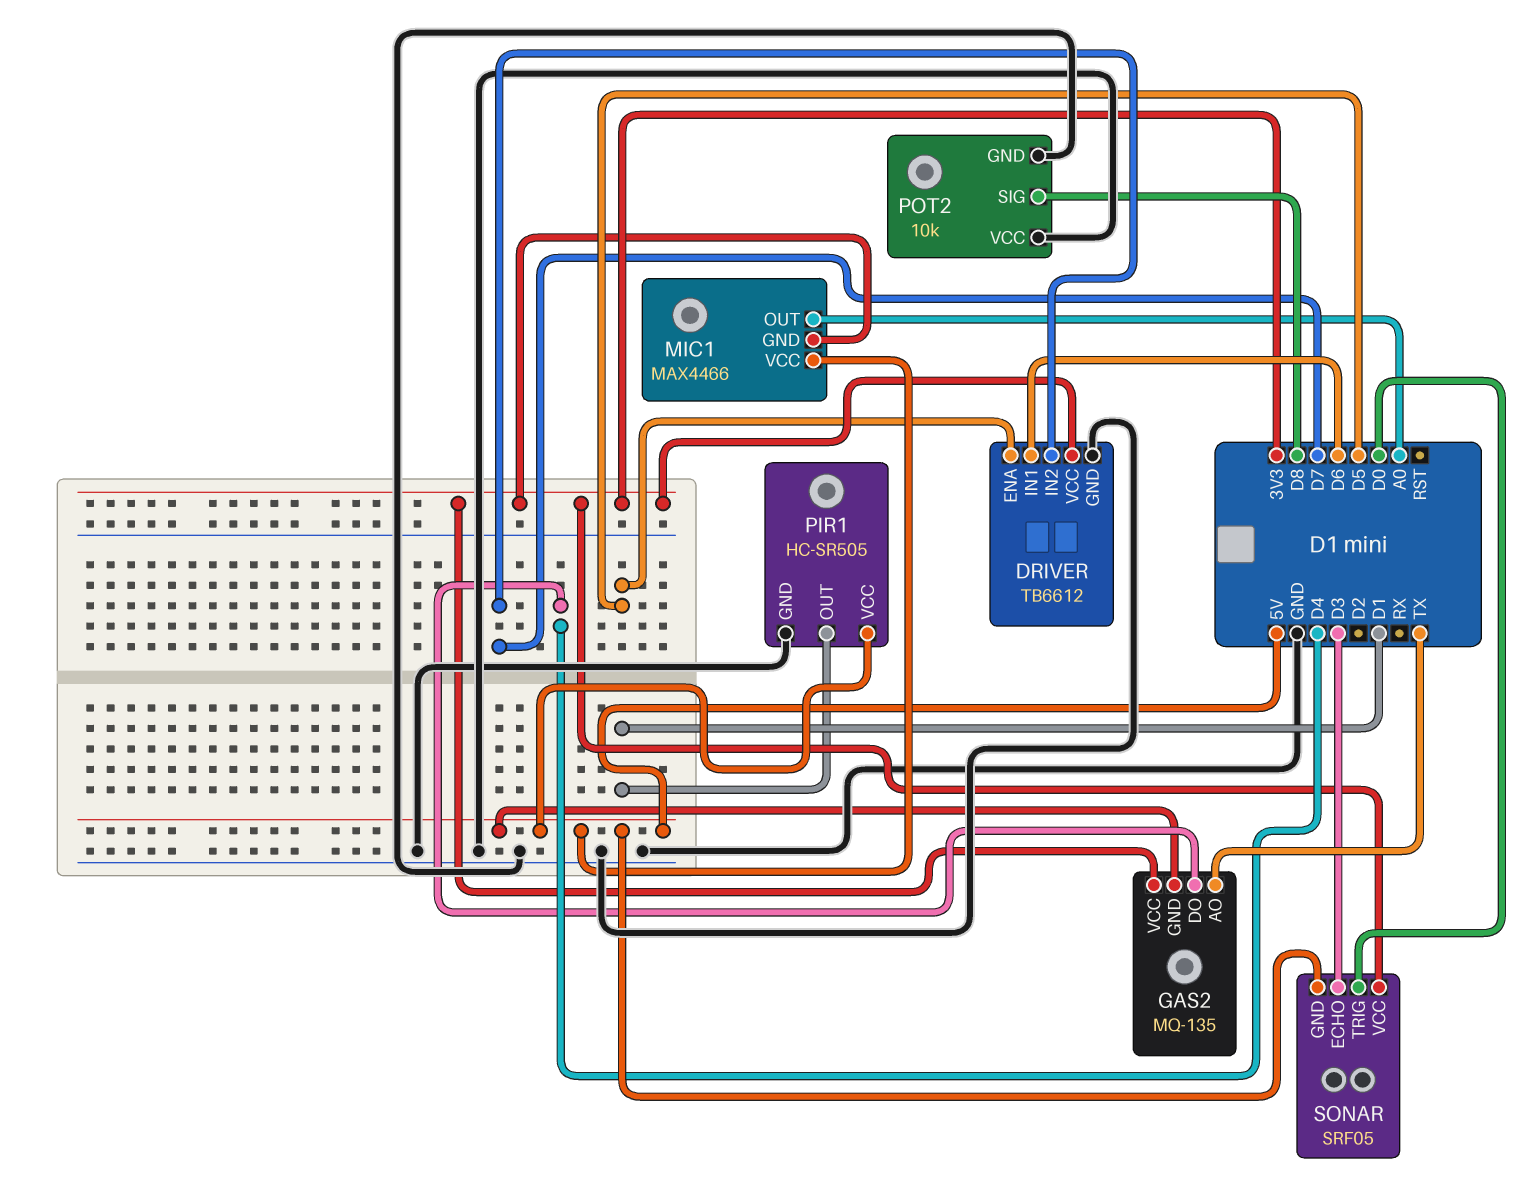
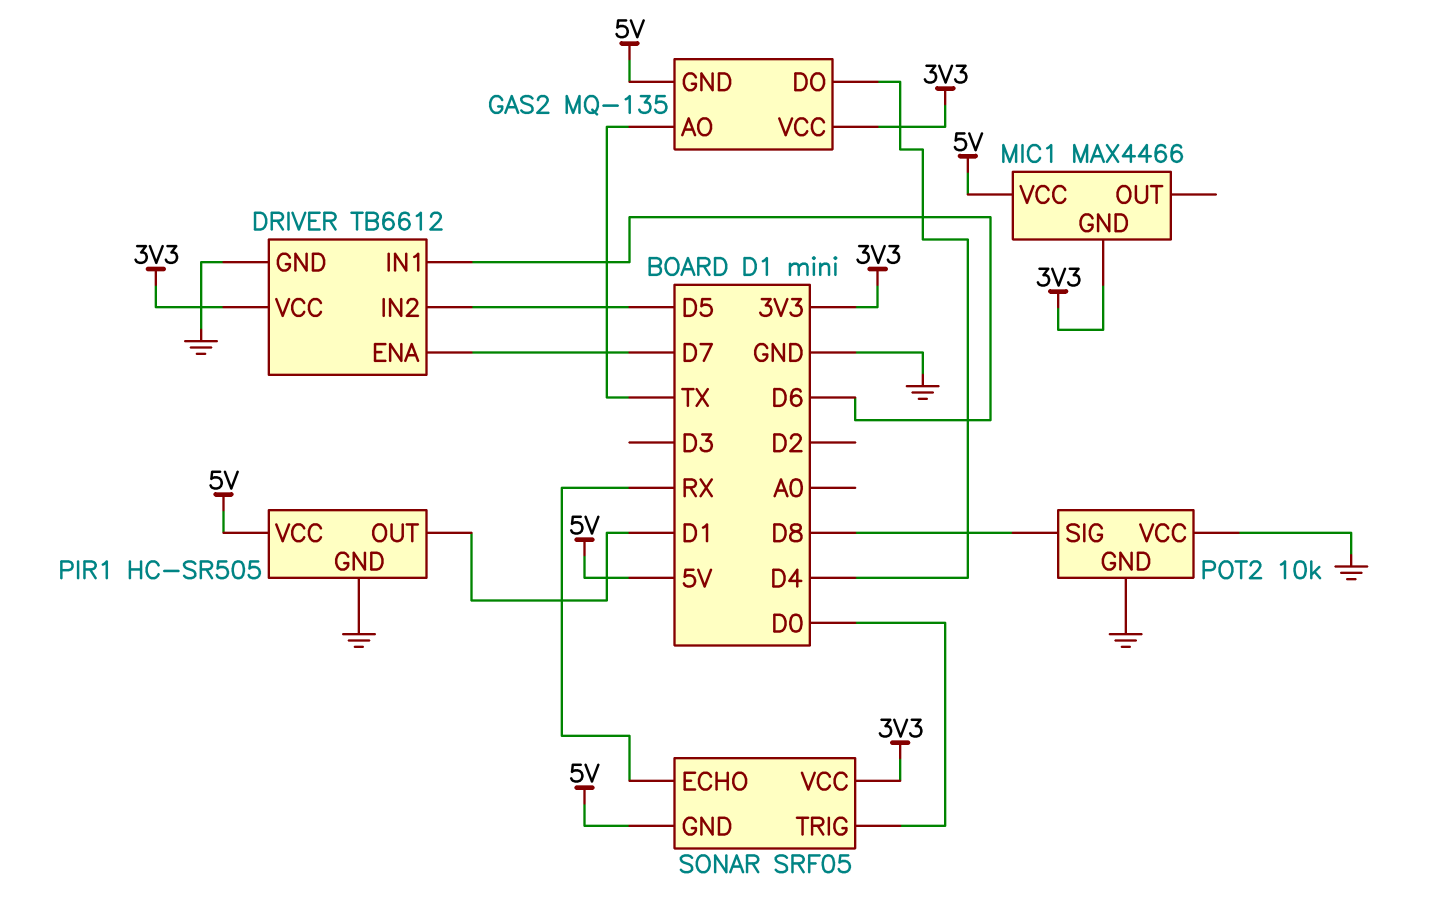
DRIVER pin ENA: D5 -> D7
DRIVER pin IN2: D7 -> D5
MIC1 pin OUT: A0 -> none
SONAR pin ECHO: D3 -> RX

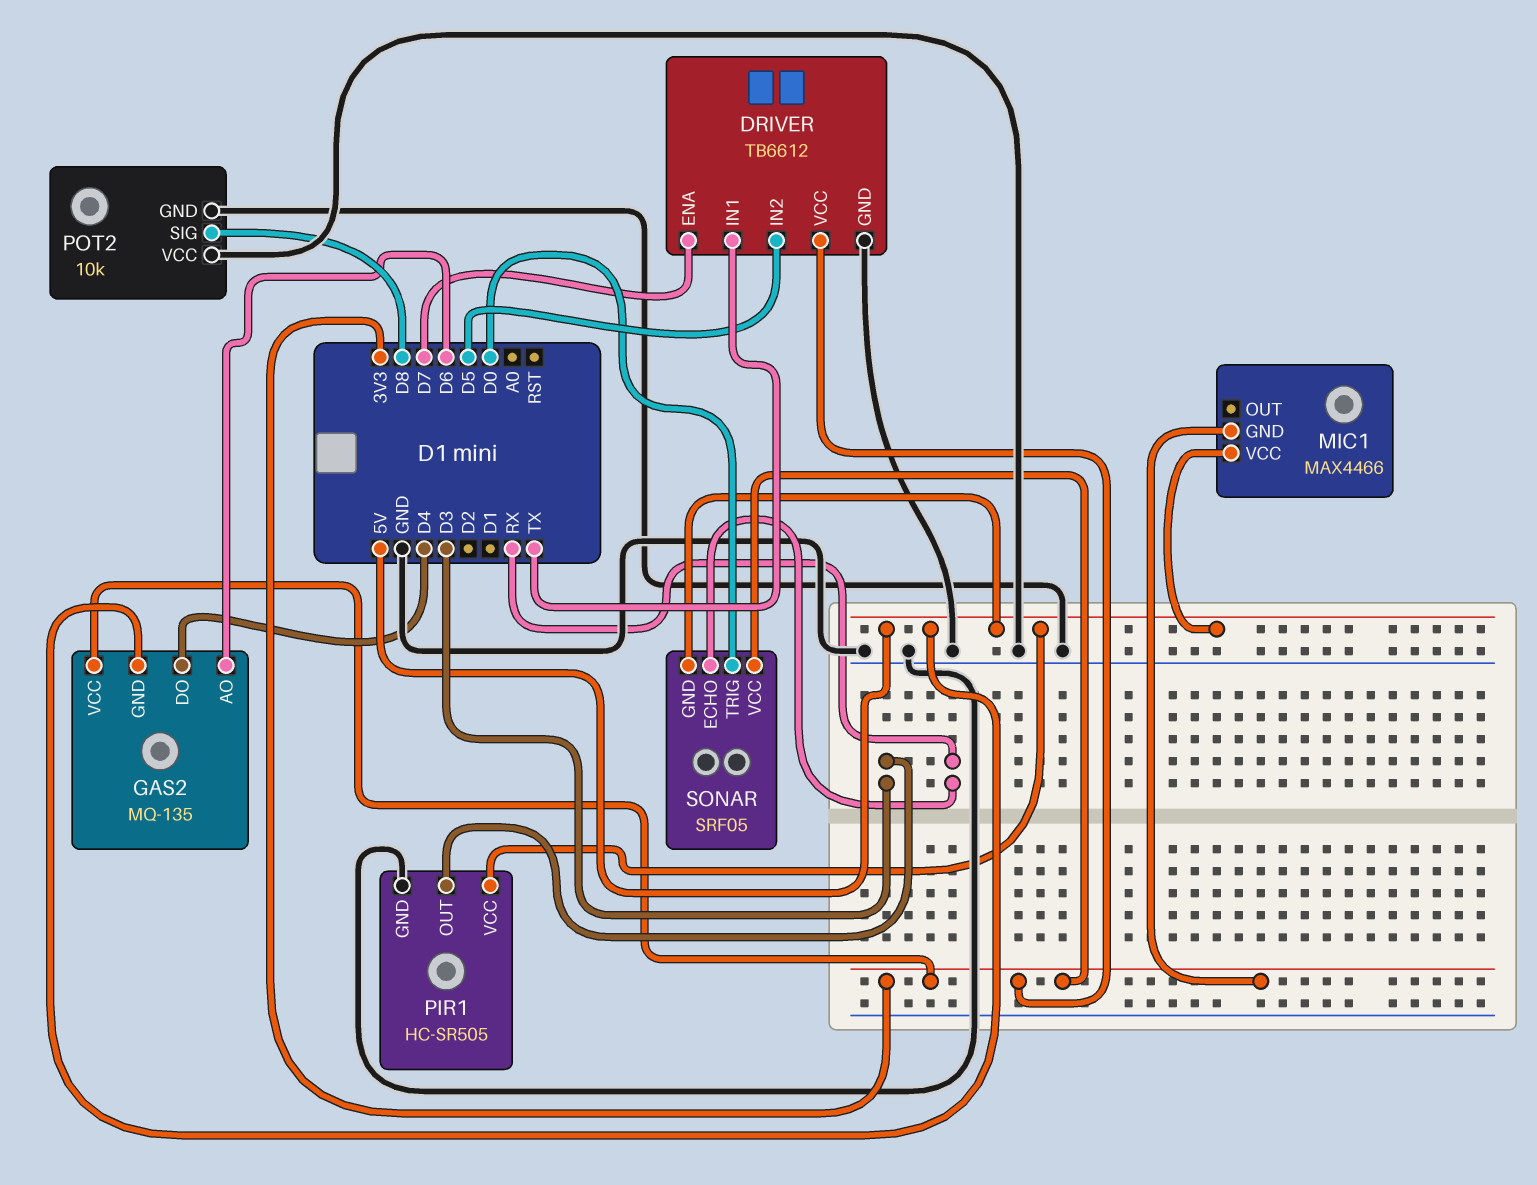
DRIVER pin IN1: D6 -> TX
GAS2 pin AO: TX -> D6
PIR1 pin OUT: D1 -> D3

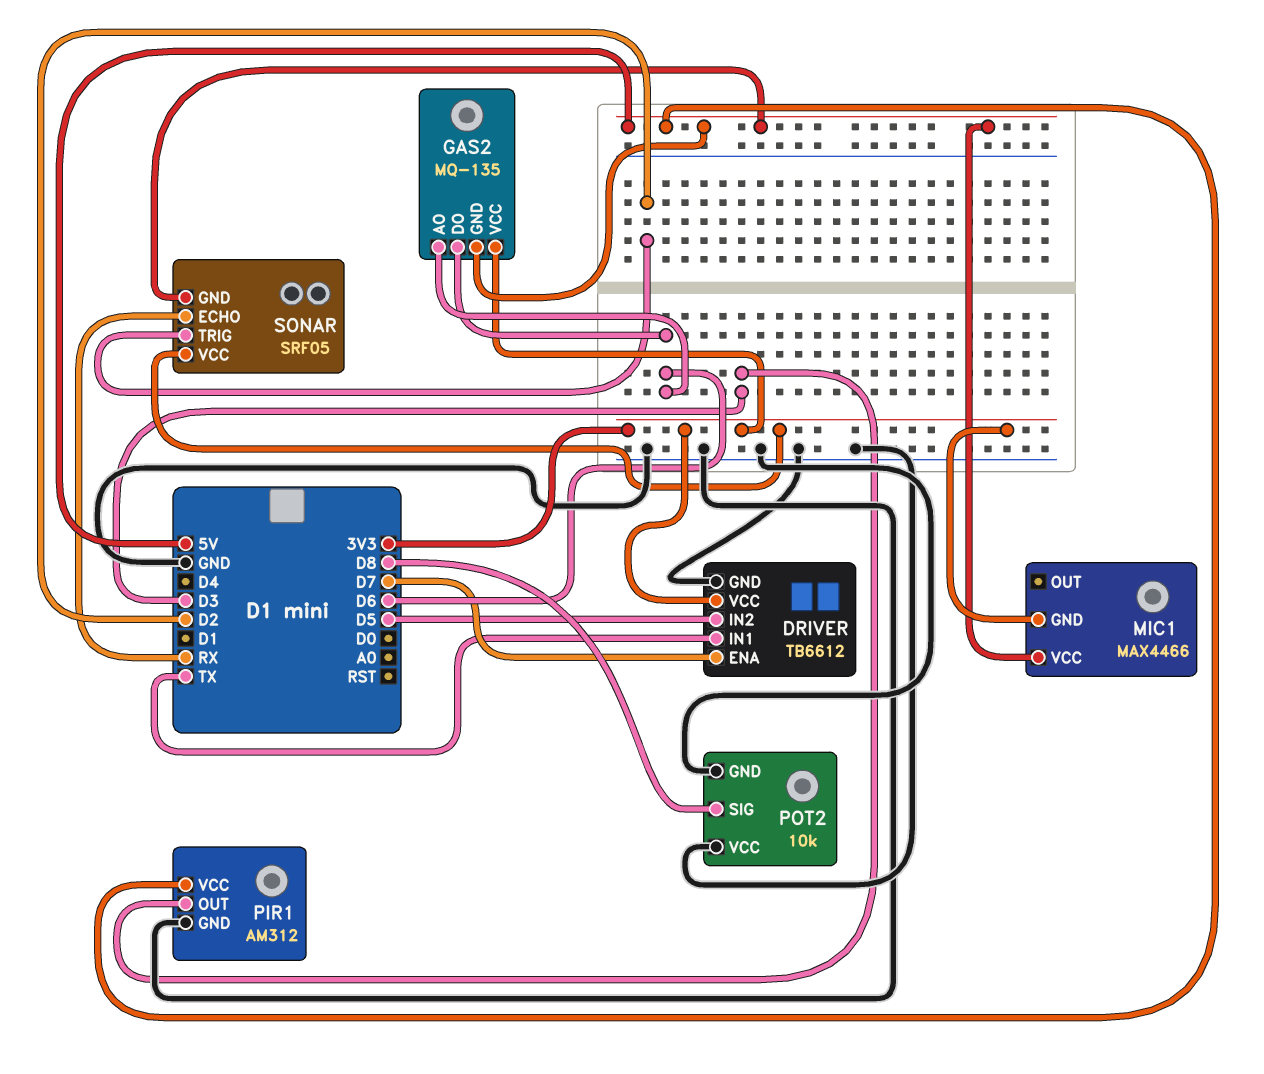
GAS2 pin DO: D4 -> D6
PIR1: HC-SR505 -> AM312
SONAR pin TRIG: D0 -> D2

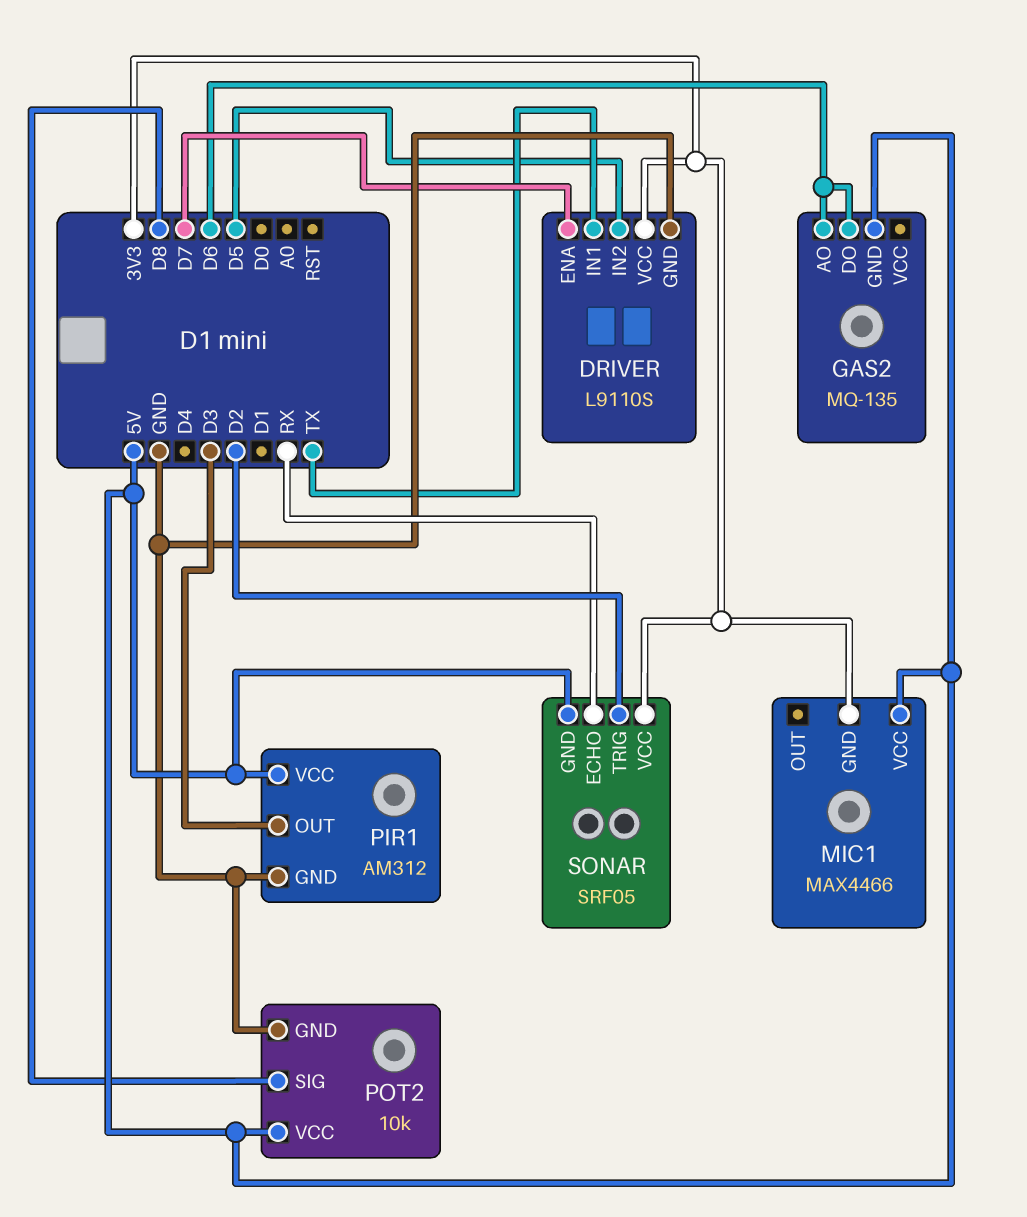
DRIVER: TB6612 -> L9110S
GAS2 pin VCC: 3V3 -> none
POT2 pin VCC: GND -> 5V

